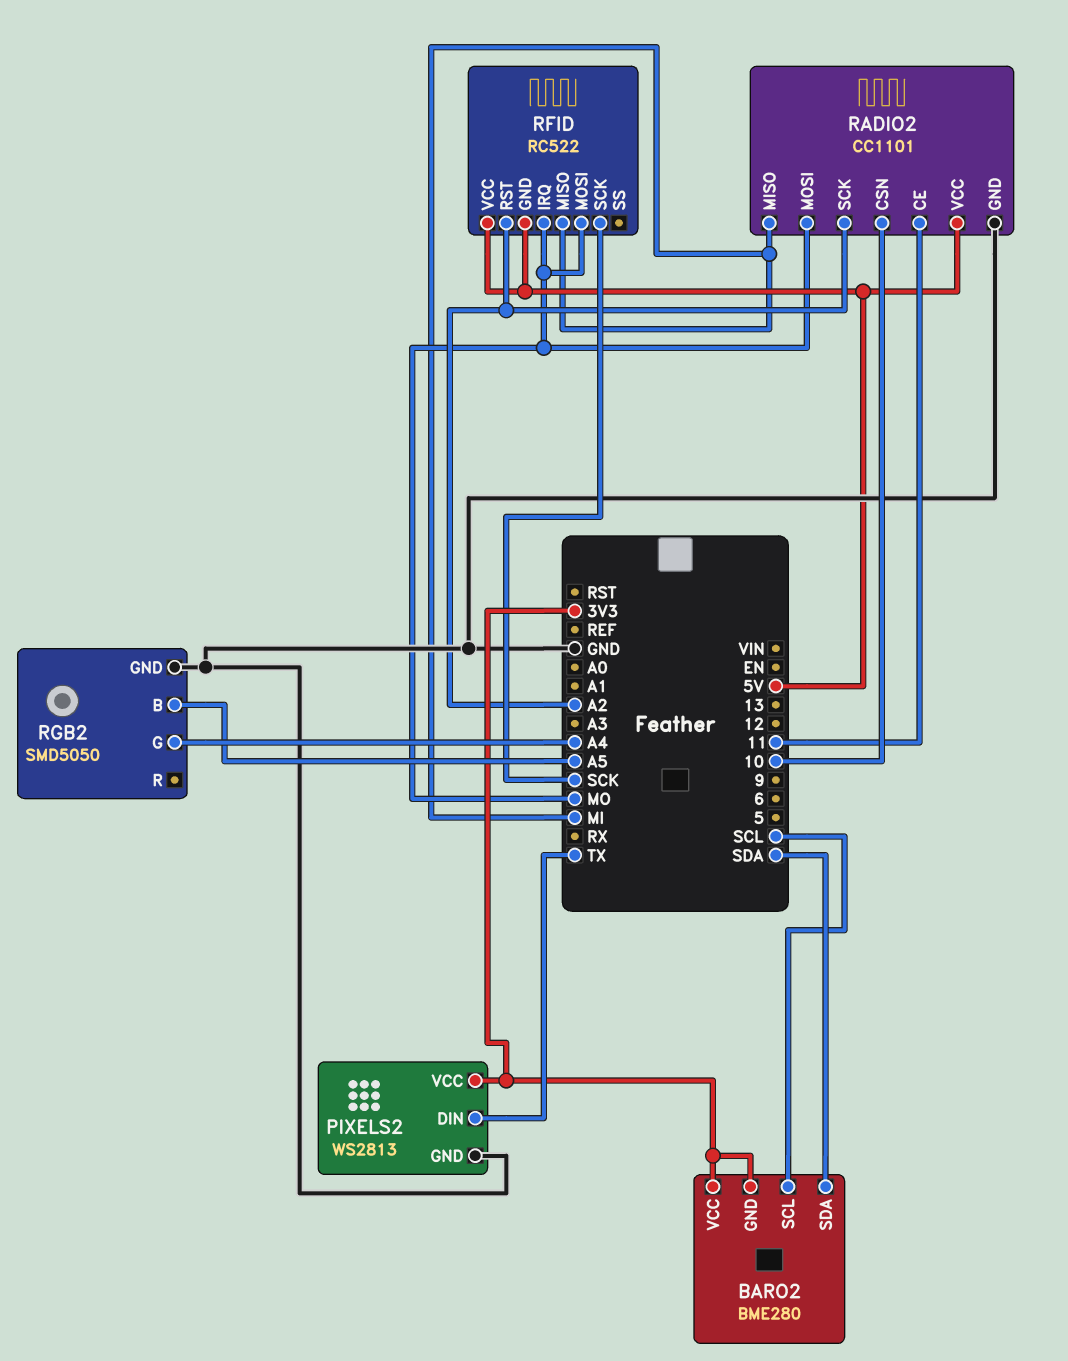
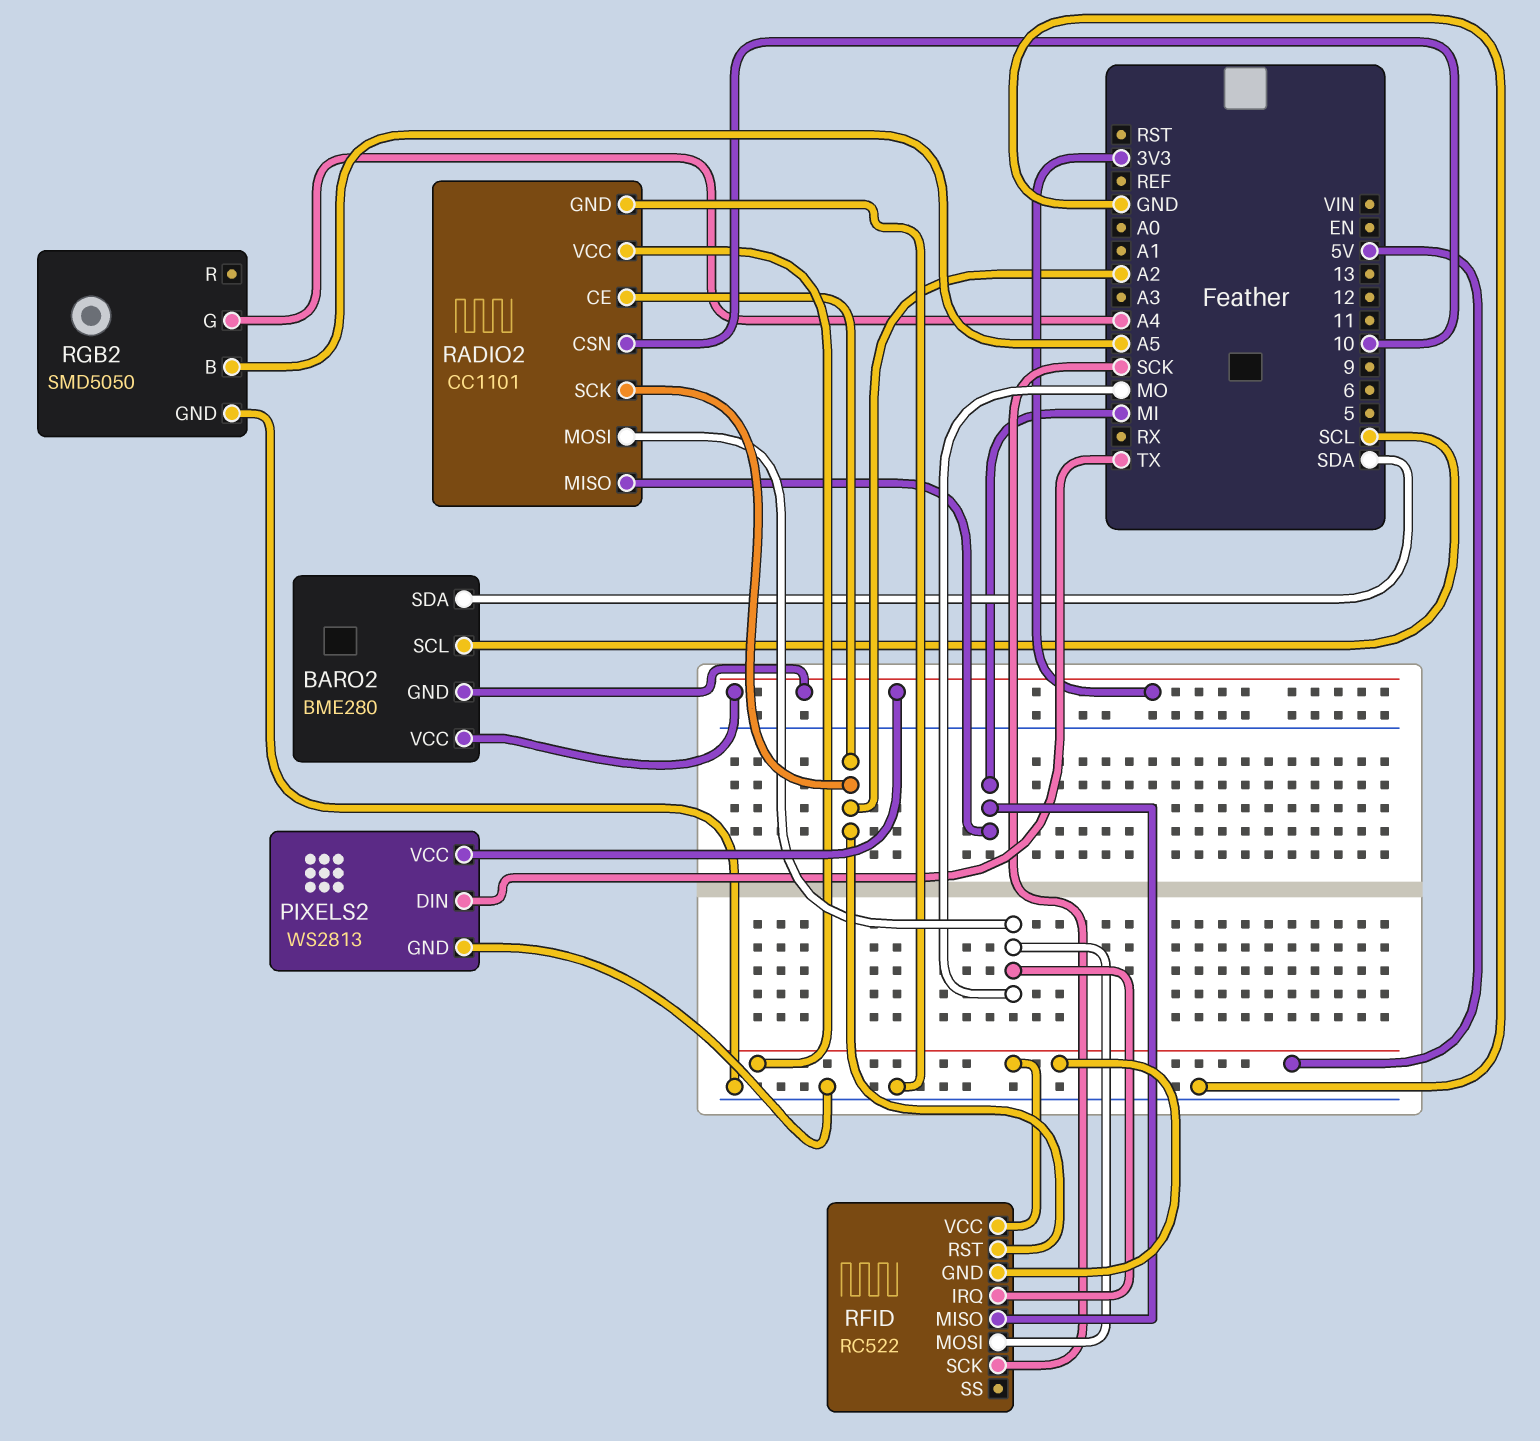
RADIO2 pin CE: 11 -> A2

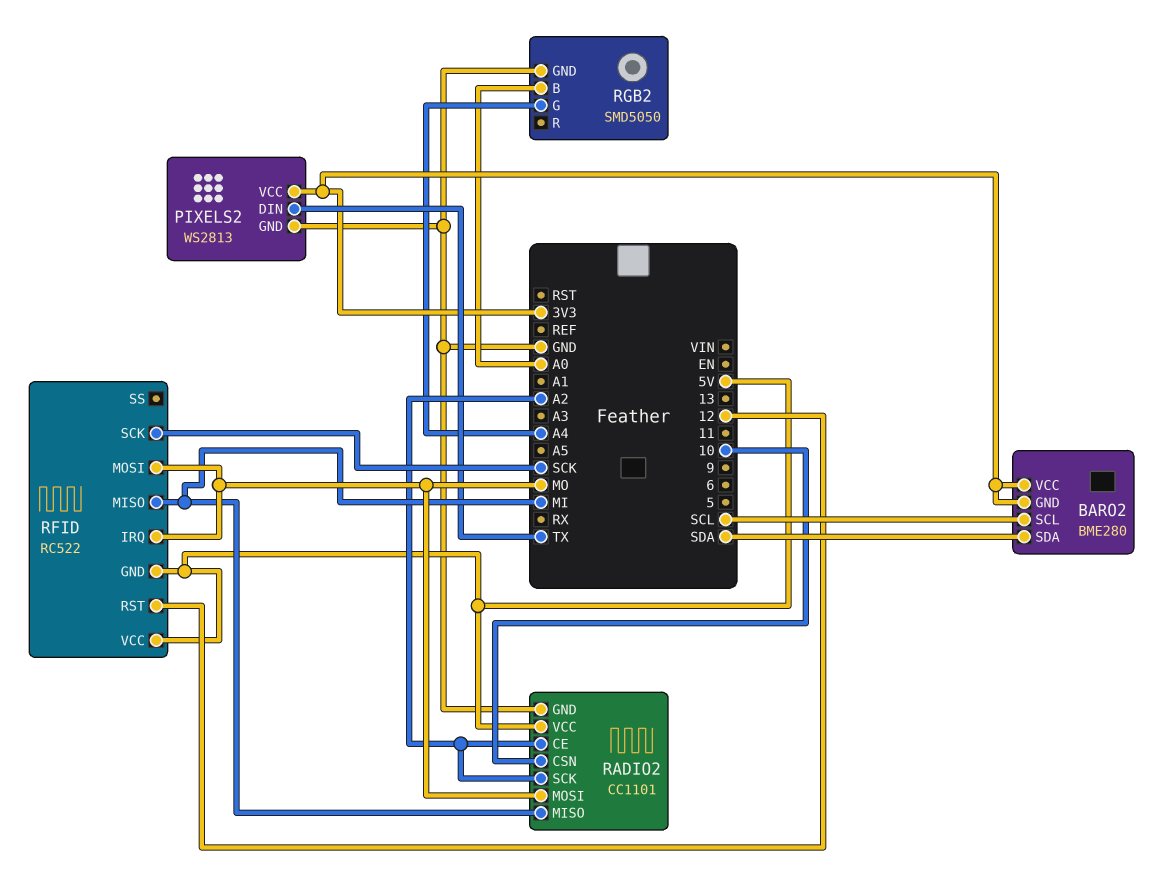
RFID pin RST: A2 -> 12
RGB2 pin B: A5 -> A0

